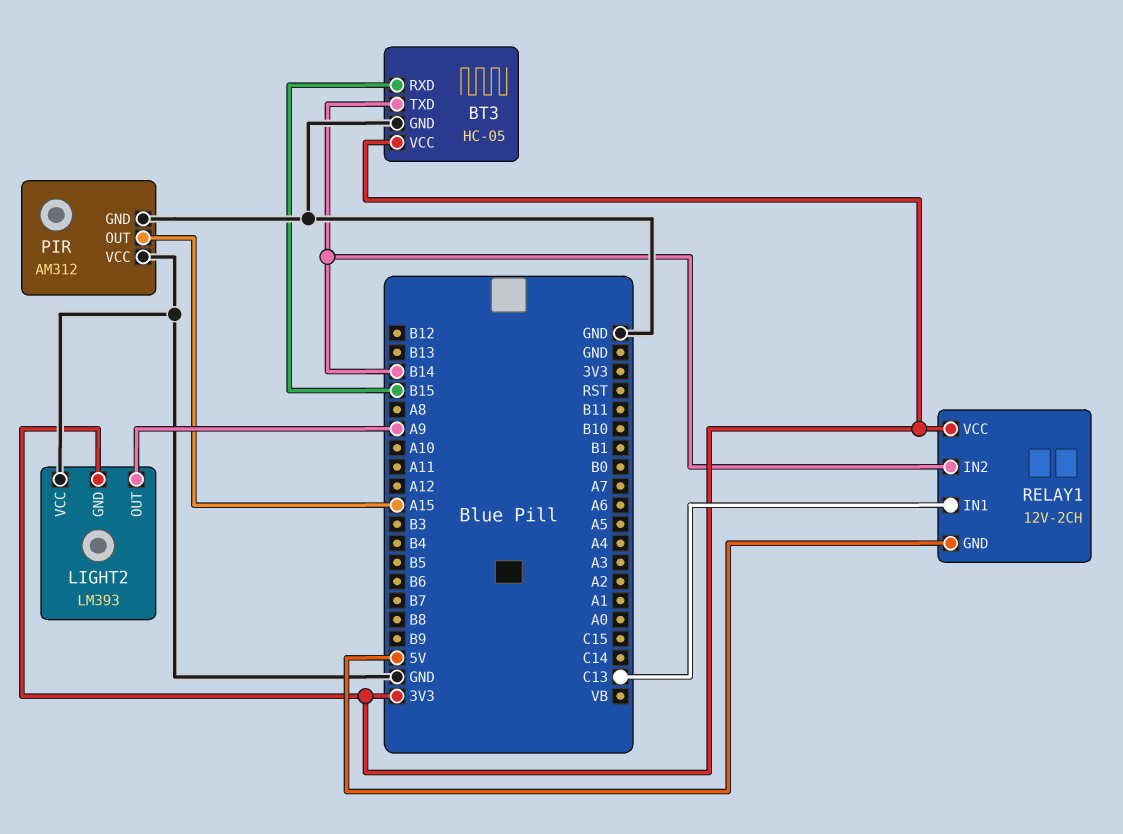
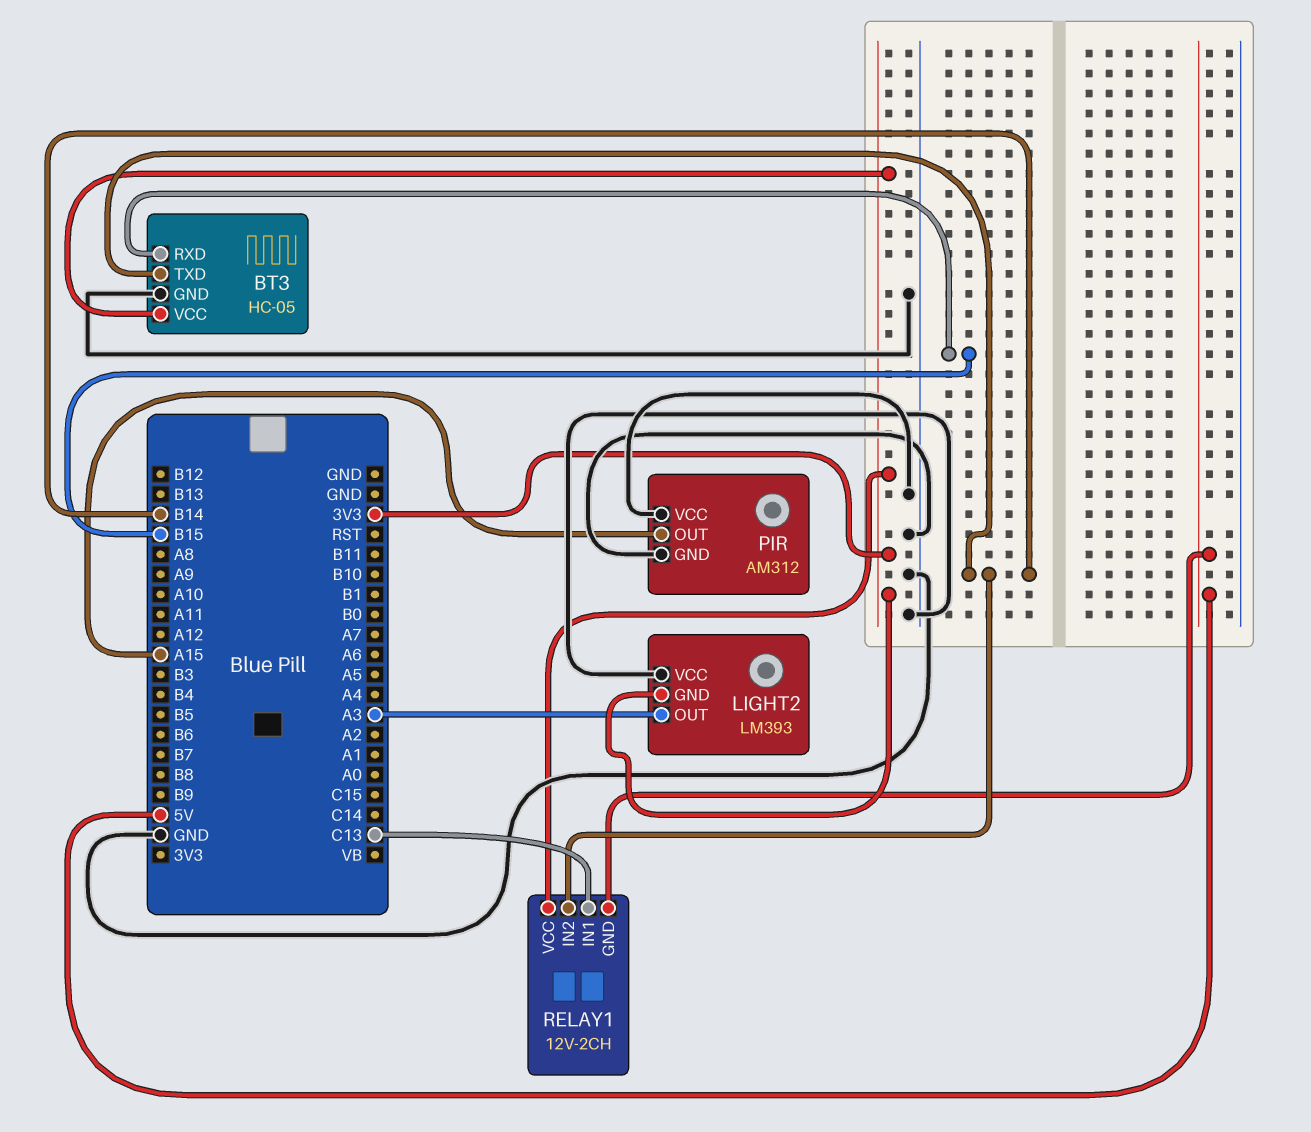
LIGHT2 pin OUT: A9 -> A3

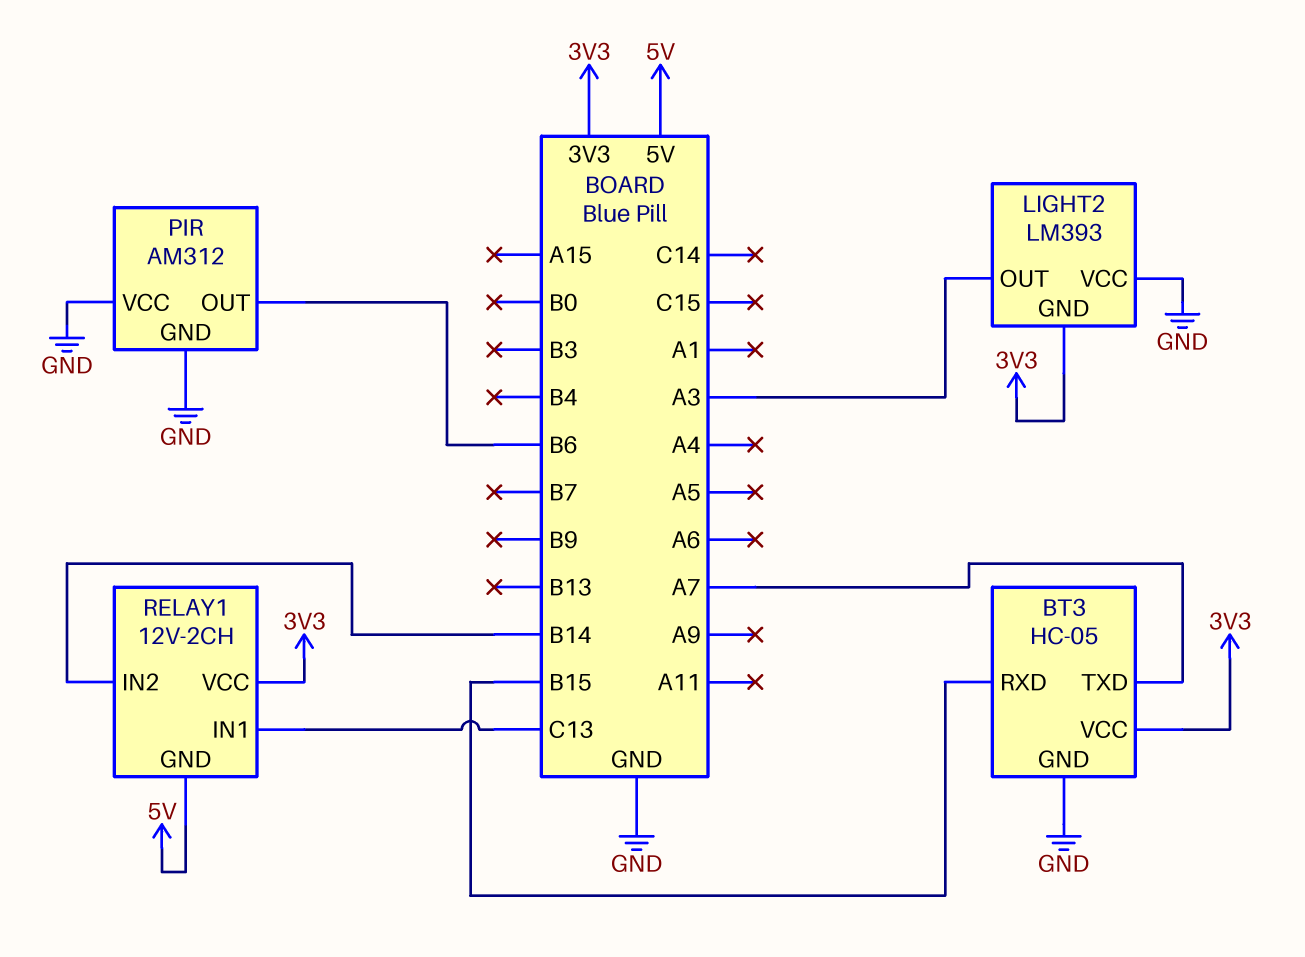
BT3 pin TXD: B14 -> A7
PIR pin OUT: A15 -> B6

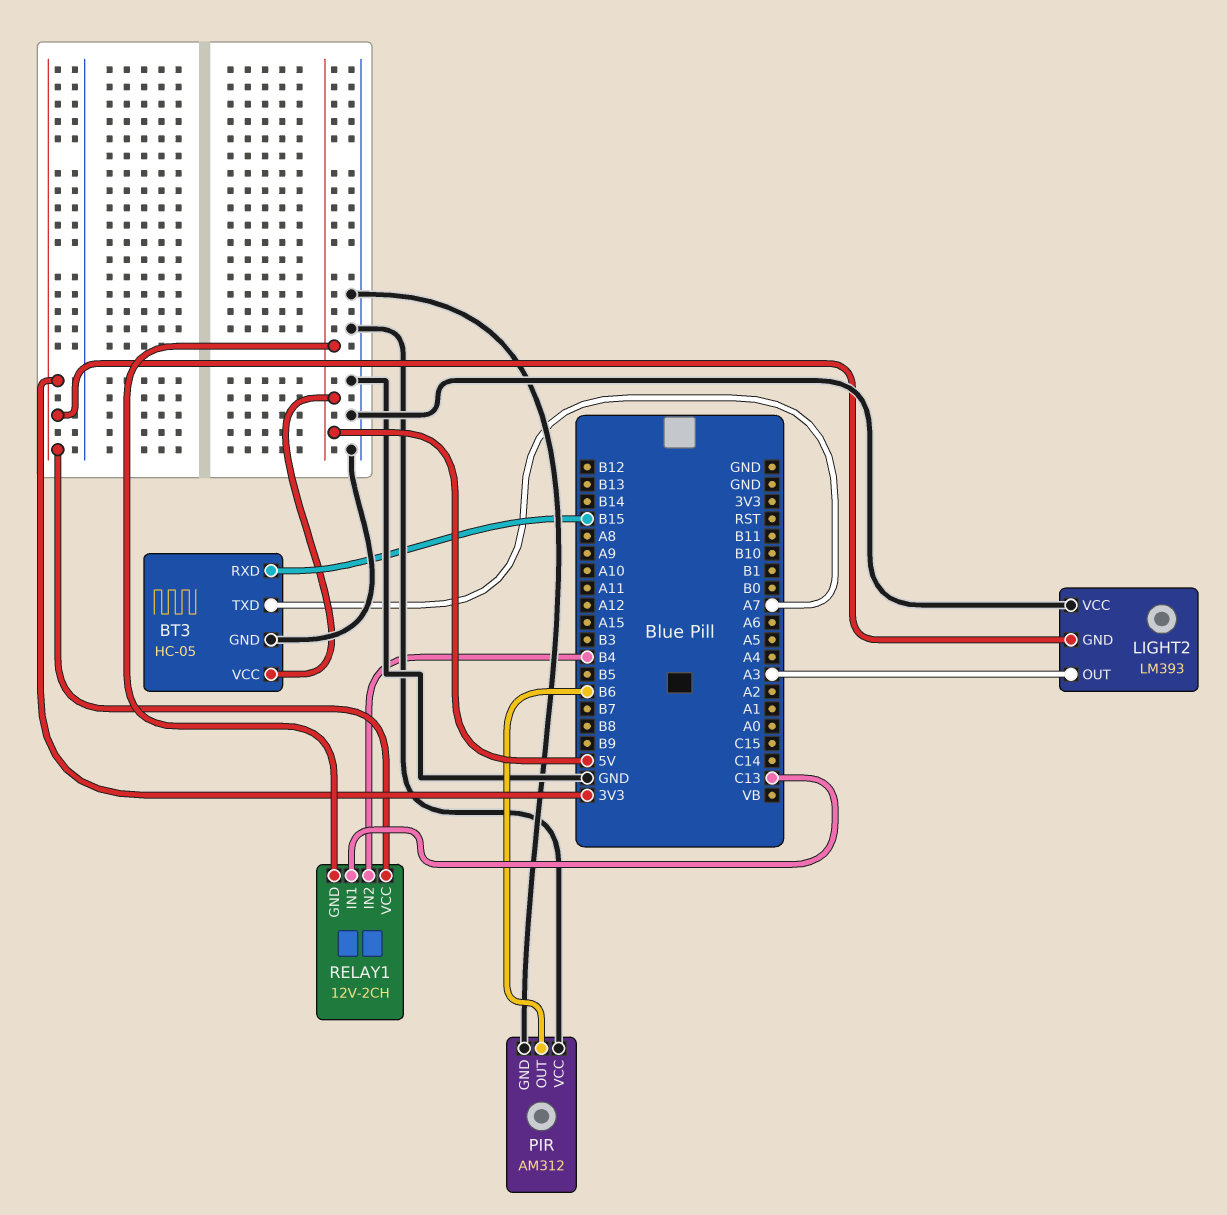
BT3 pin VCC: 3V3 -> 5V
RELAY1 pin IN2: B14 -> B4

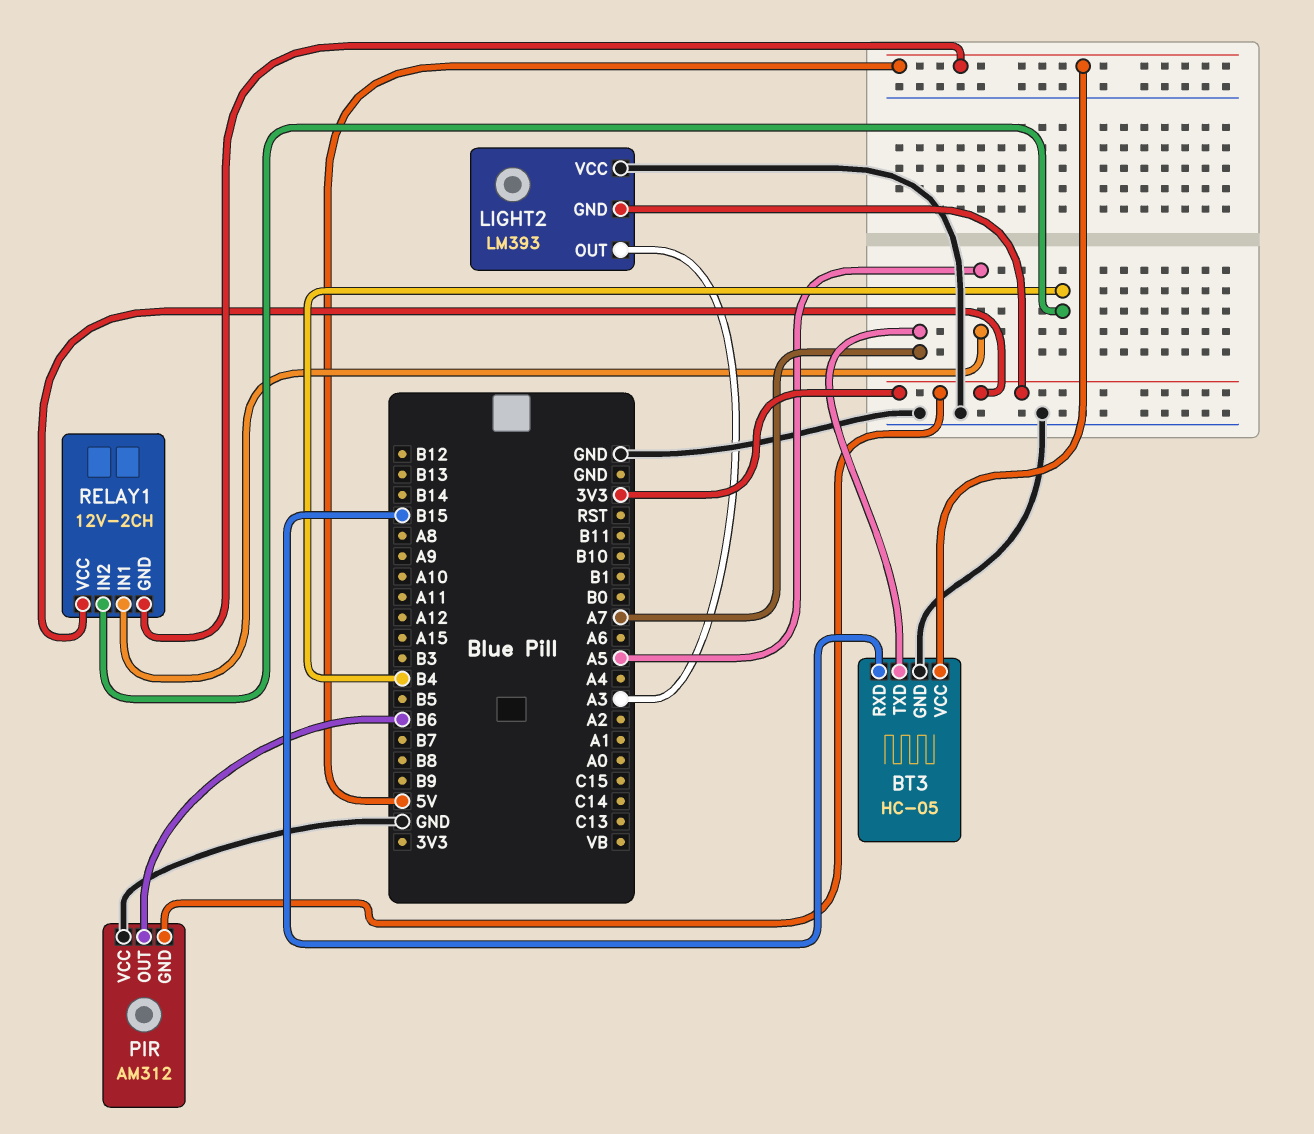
PIR pin GND: GND -> 3V3
RELAY1 pin IN1: C13 -> A5

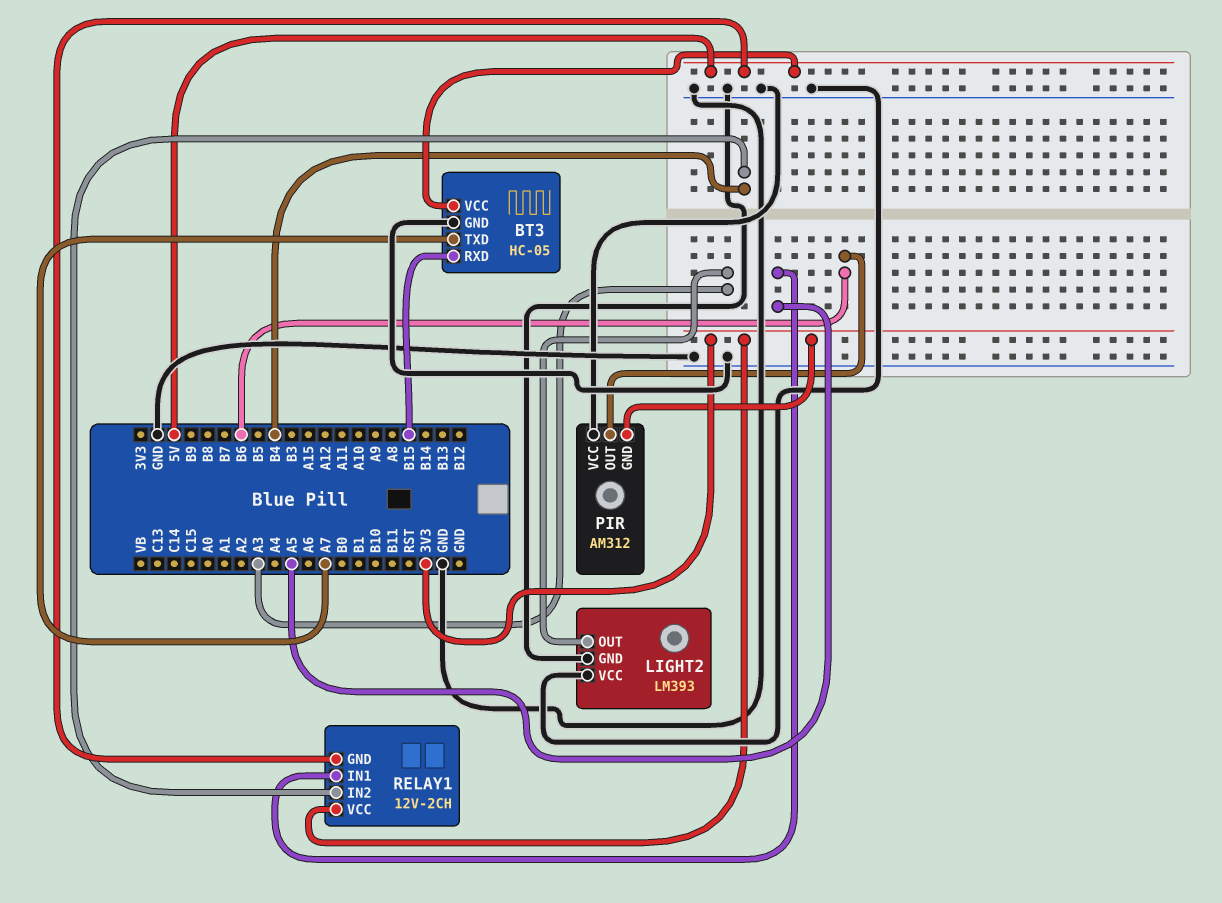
LIGHT2 pin GND: 3V3 -> GND

